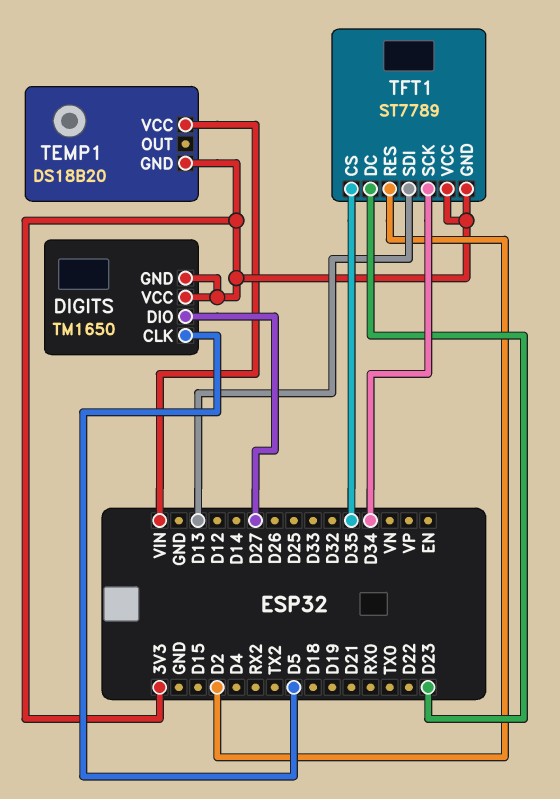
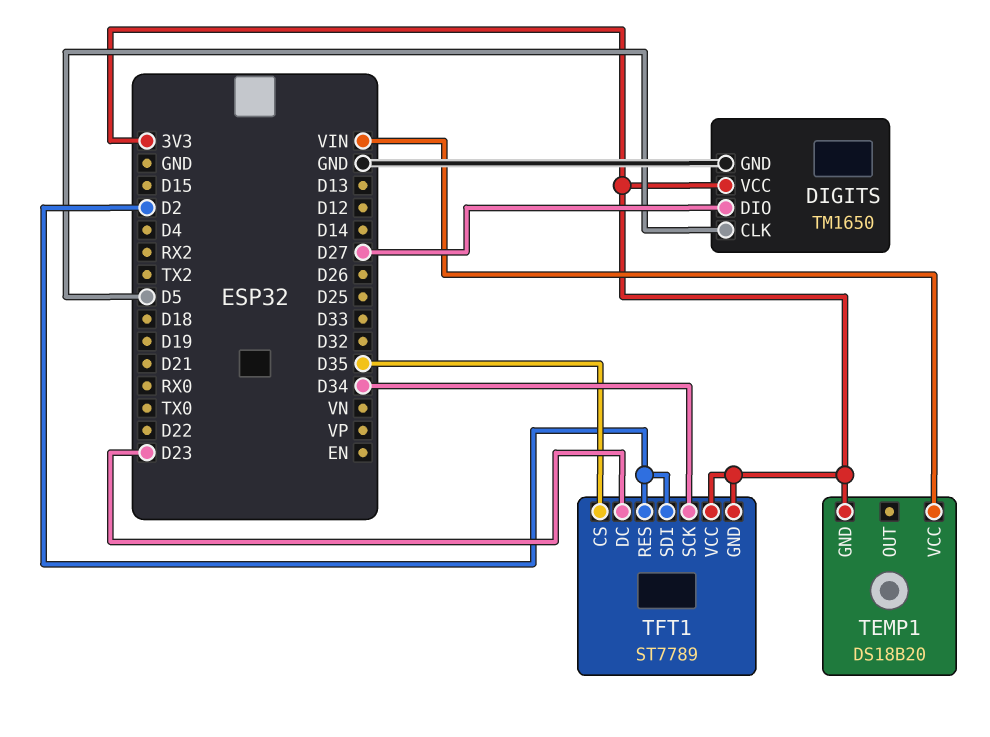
DIGITS pin GND: 3V3 -> GND
TFT1 pin SDI: D13 -> D2

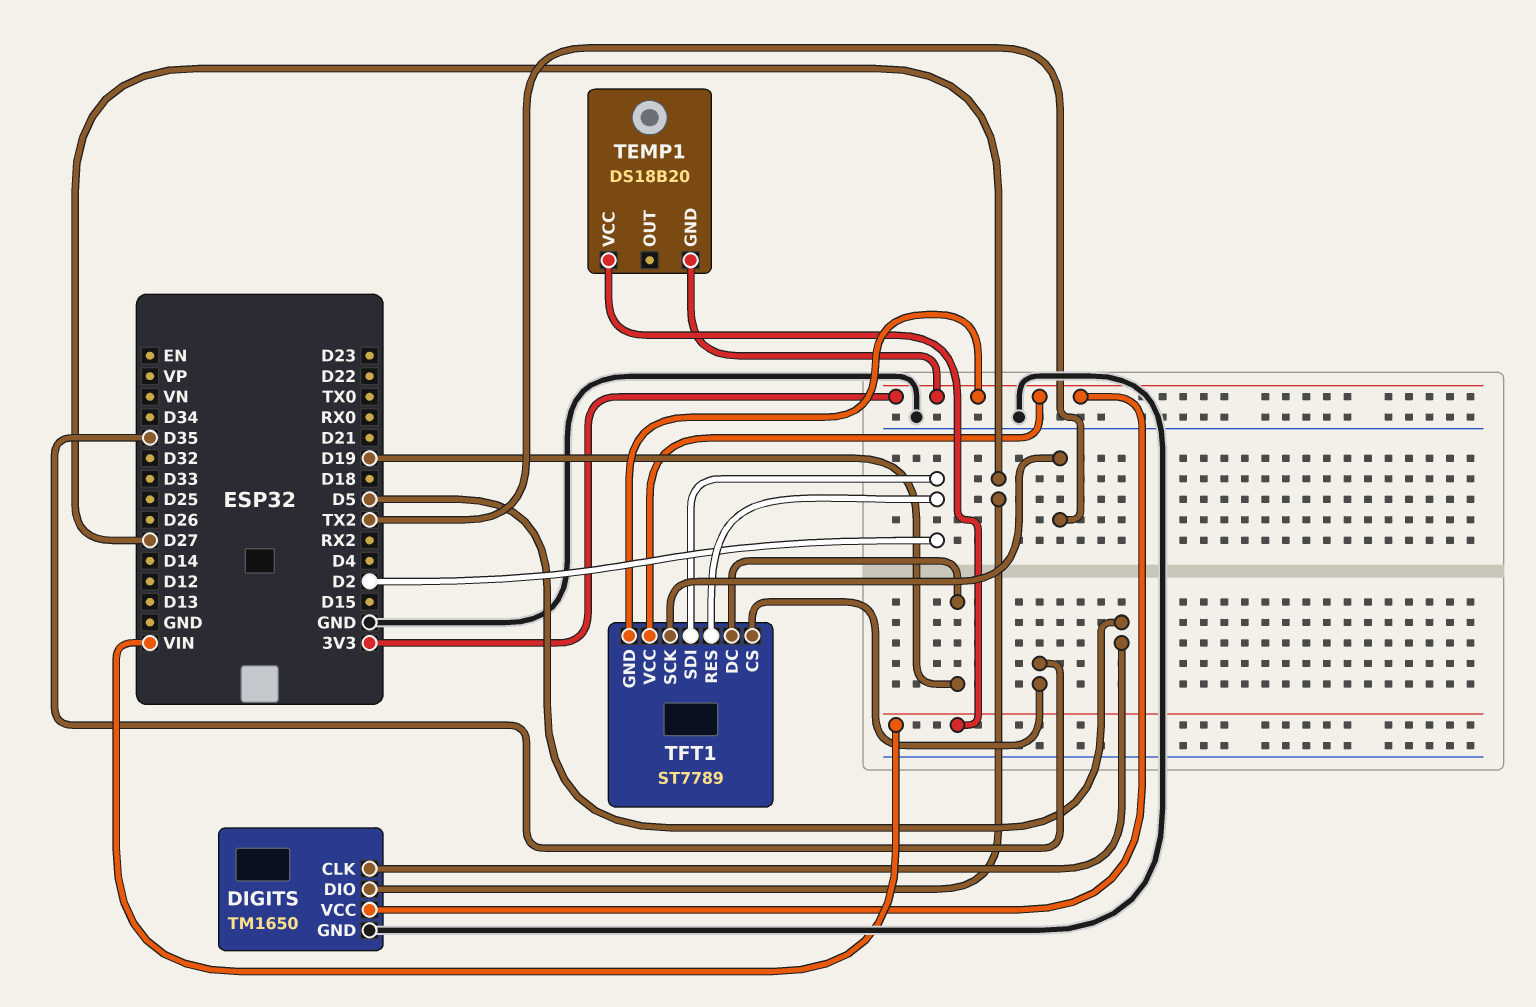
TFT1 pin DC: D23 -> D19
TFT1 pin SCK: D34 -> TX2

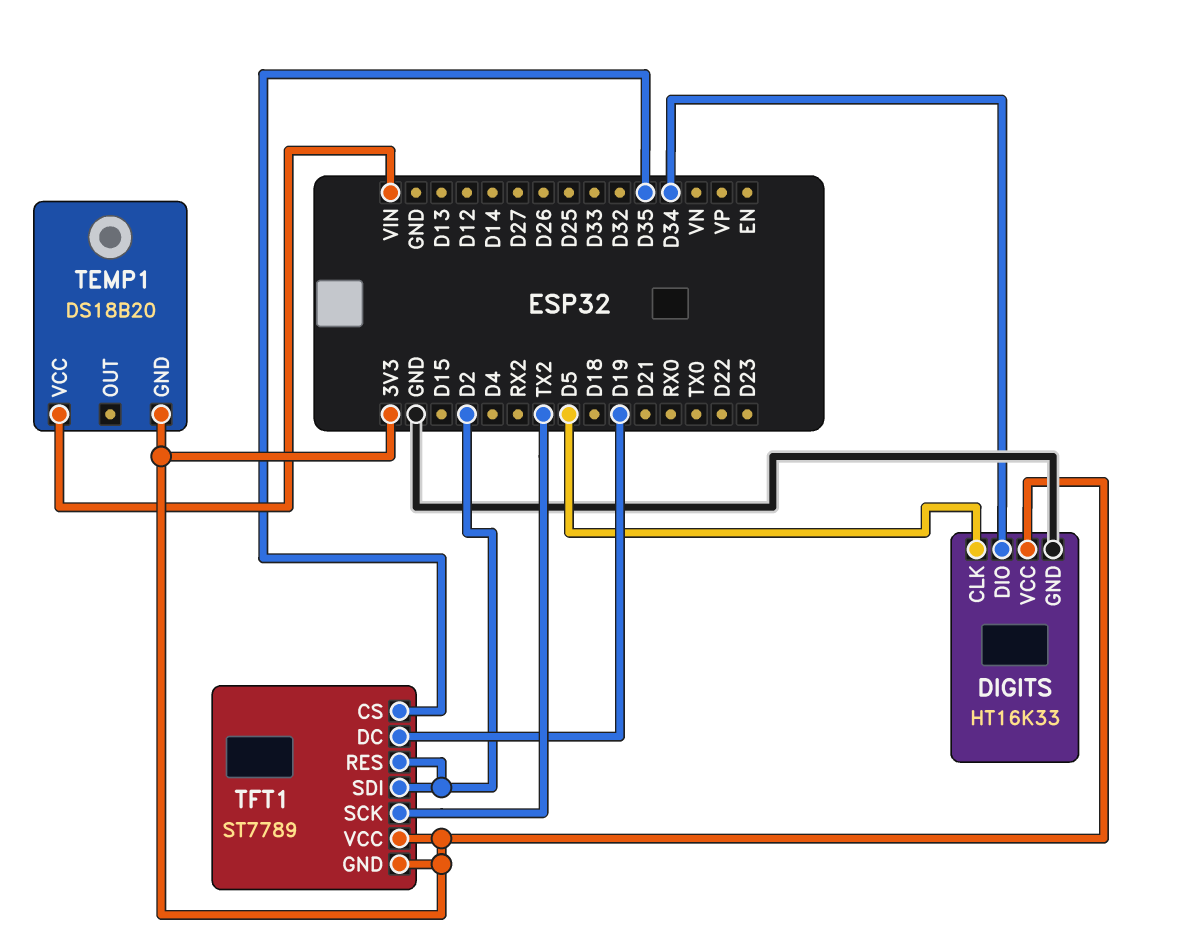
DIGITS: TM1650 -> HT16K33
DIGITS pin DIO: D27 -> D34

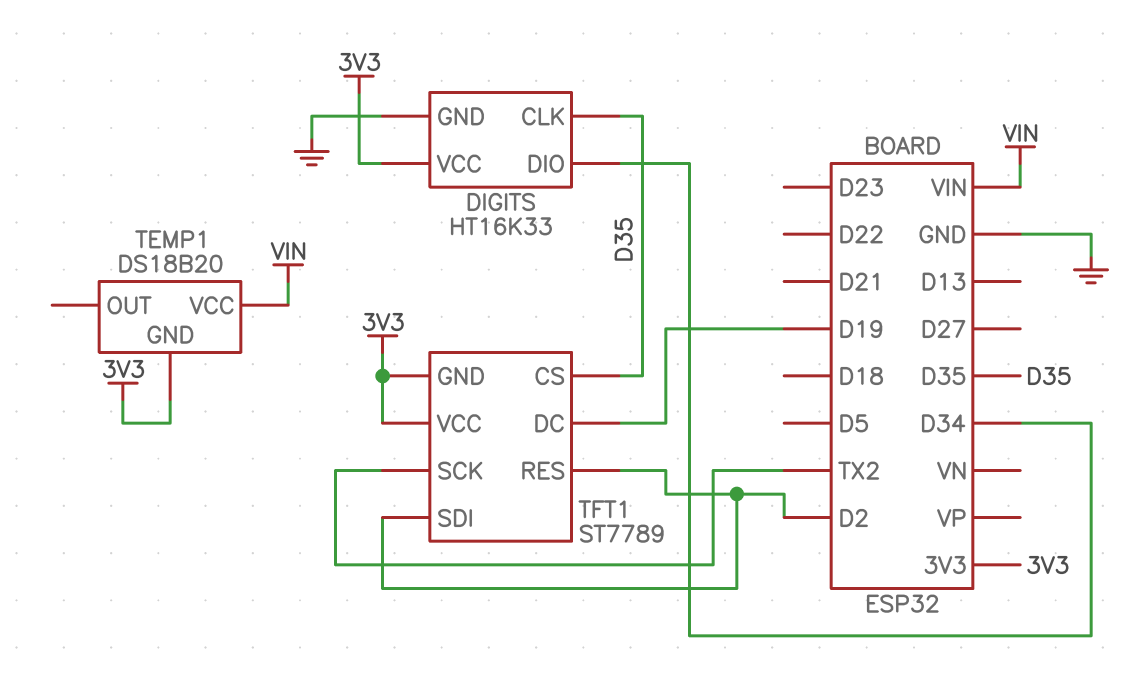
DIGITS pin CLK: D5 -> D35

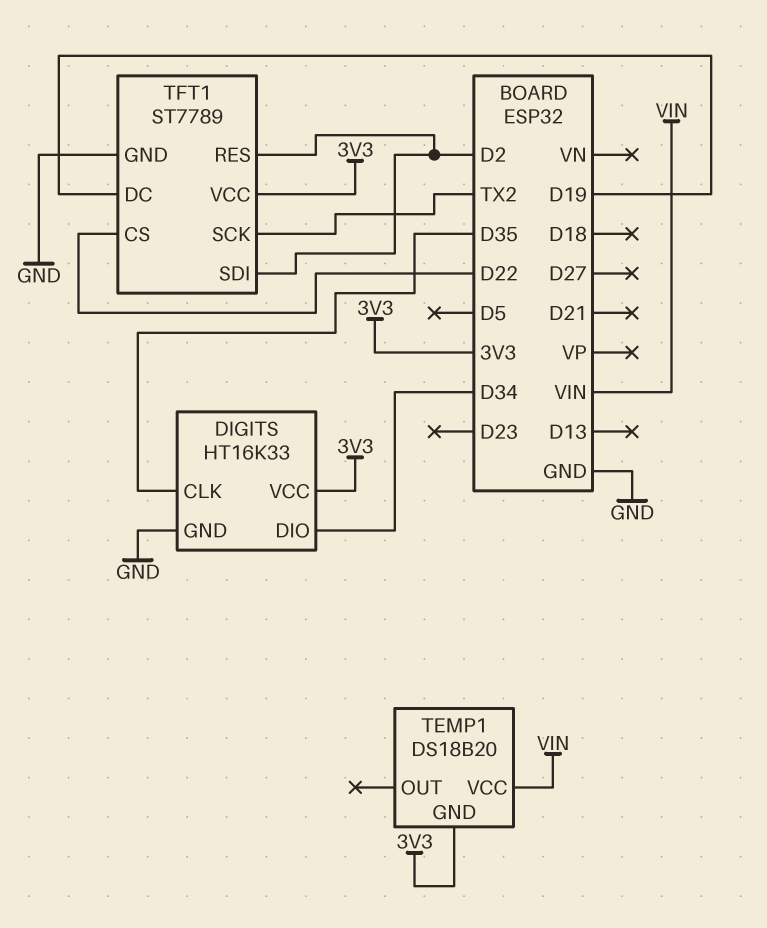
TFT1 pin CS: D35 -> D22
TFT1 pin GND: 3V3 -> GND

